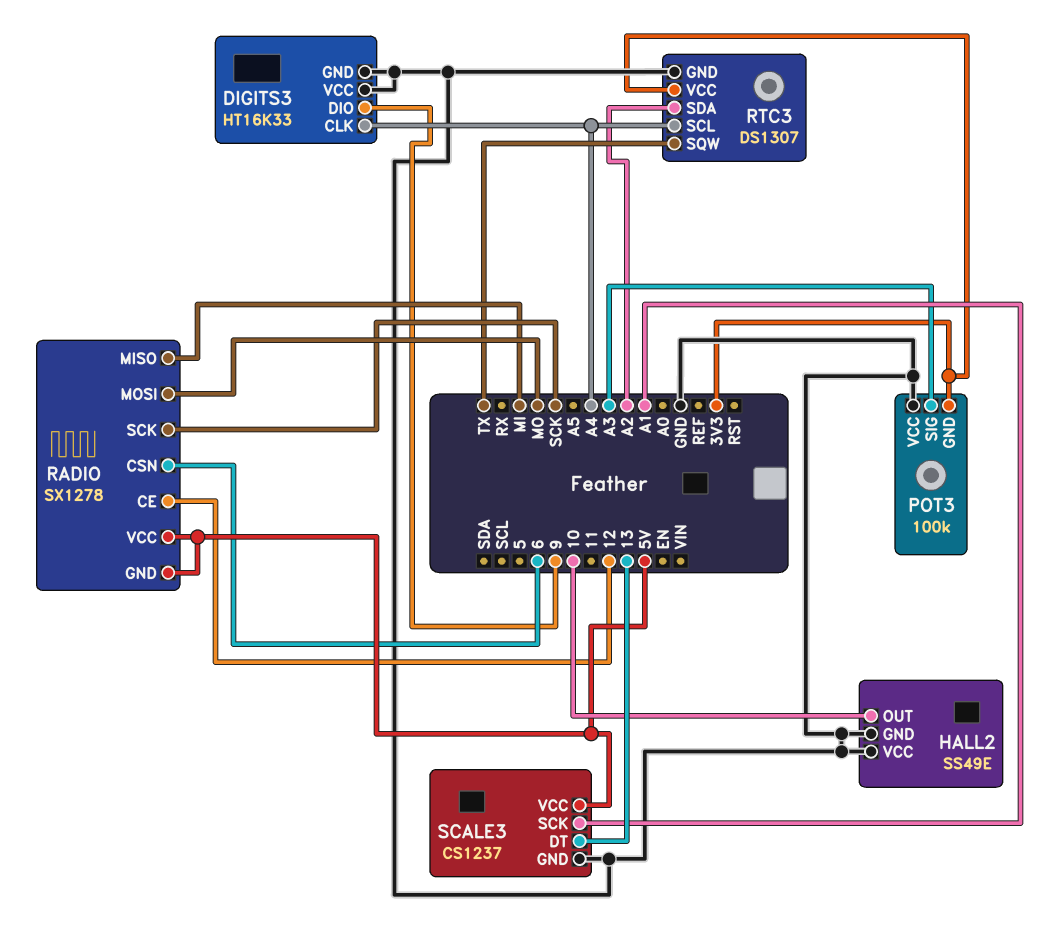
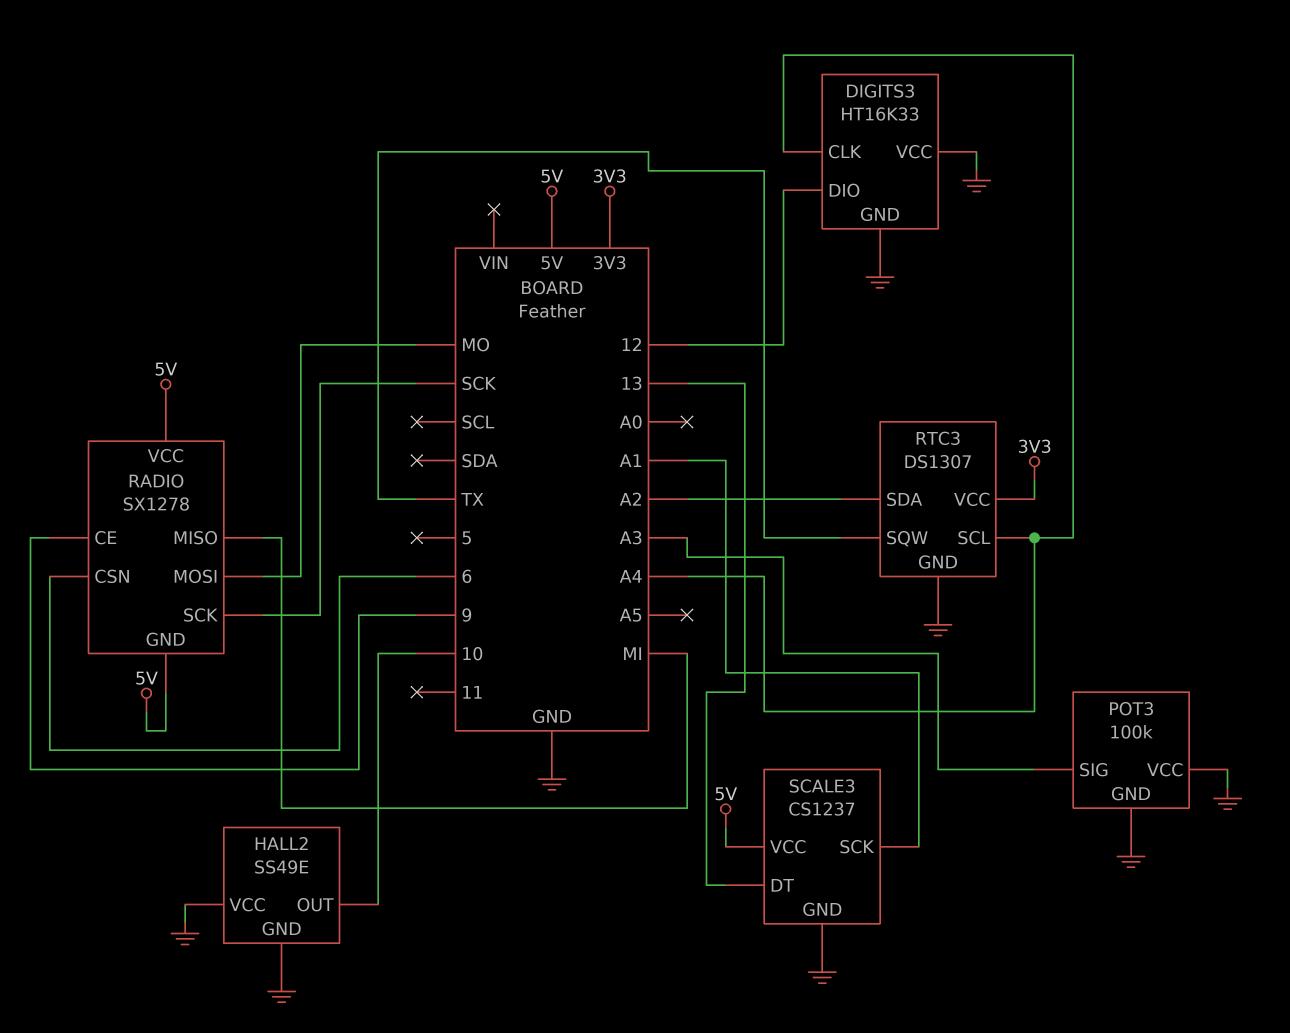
DIGITS3 pin DIO: 9 -> 12
POT3 pin GND: 3V3 -> GND
RADIO pin CE: 12 -> 9

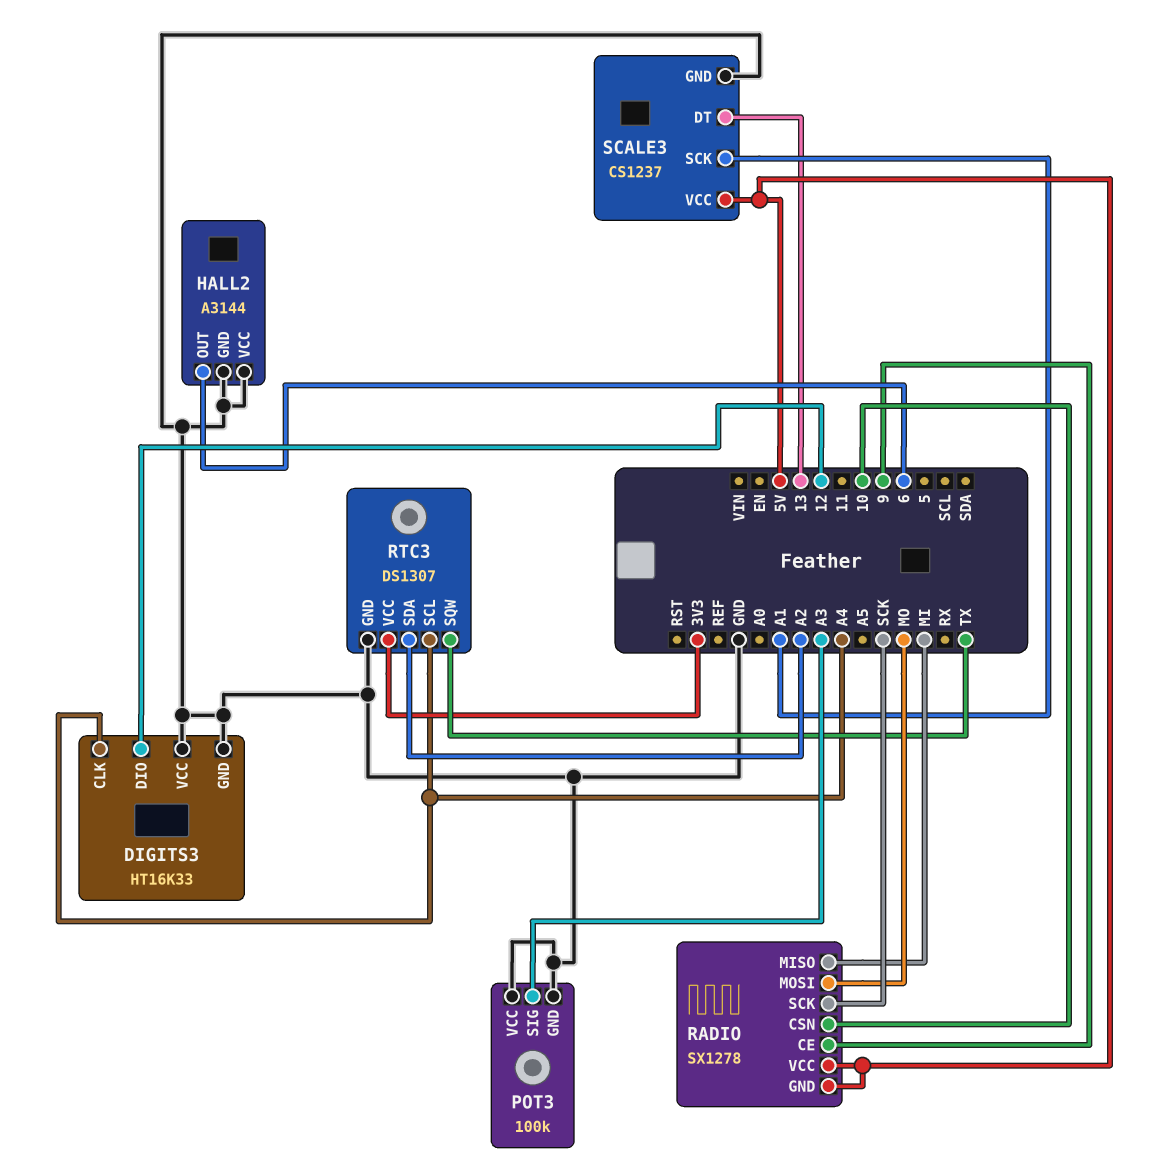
HALL2: SS49E -> A3144
HALL2 pin OUT: 10 -> 6
RADIO pin CSN: 6 -> 10

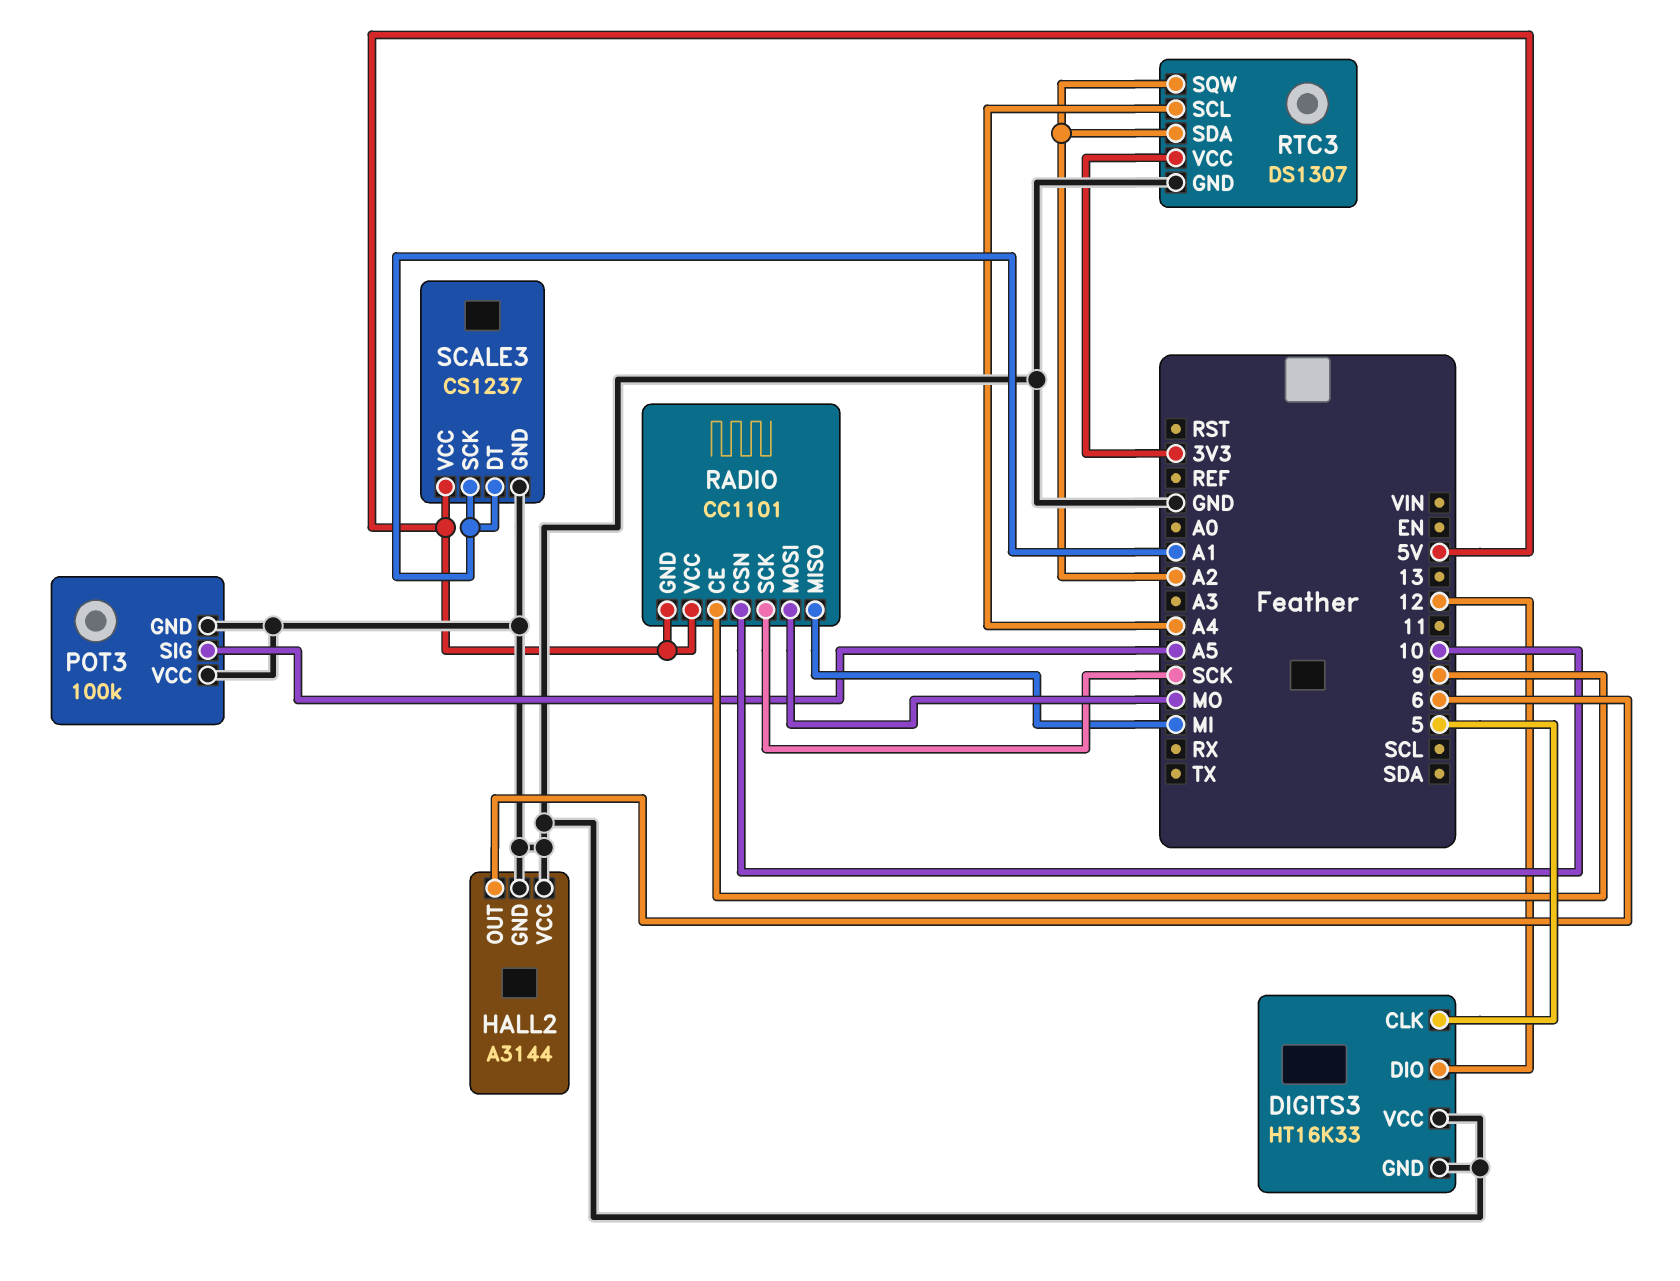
DIGITS3 pin CLK: A4 -> 5
POT3 pin SIG: A3 -> A5
RADIO: SX1278 -> CC1101
RTC3 pin SQW: TX -> A2
SCALE3 pin DT: 13 -> A1

